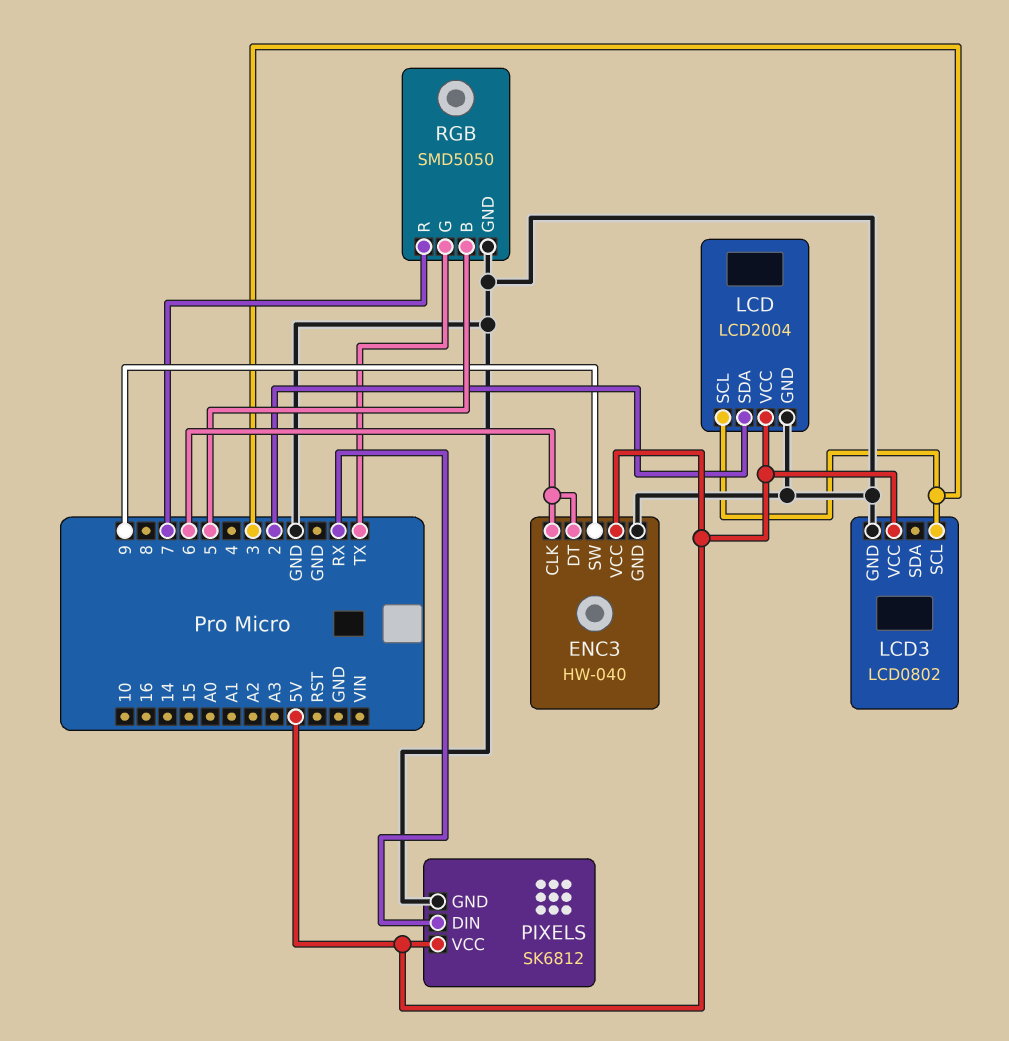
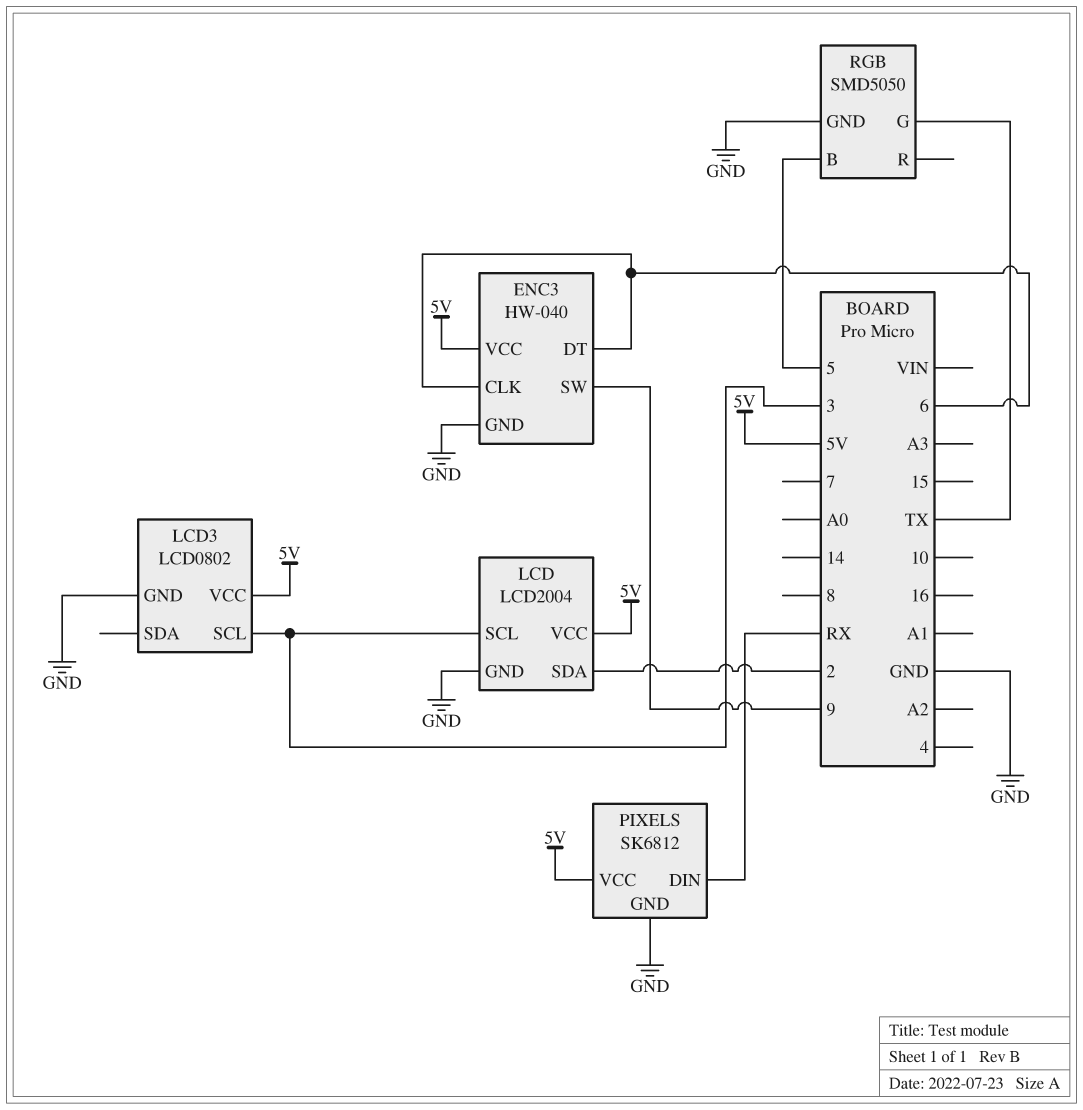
RGB pin R: 7 -> none

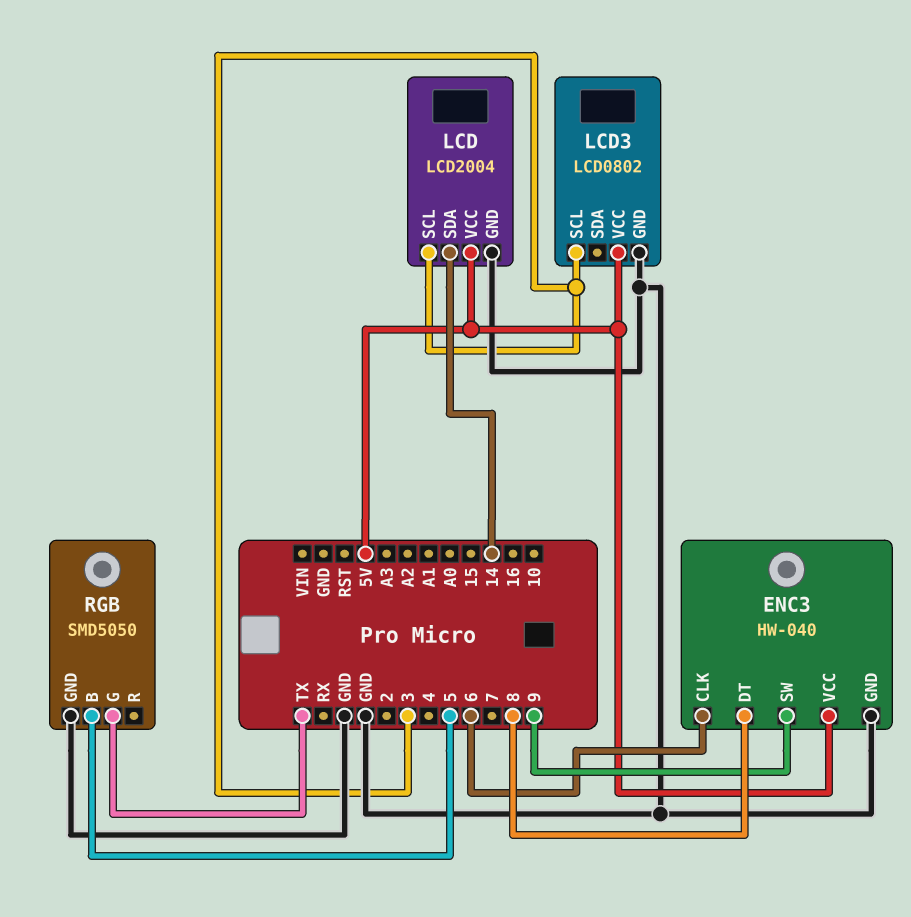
ENC3 pin DT: 6 -> 8
LCD pin SDA: 2 -> 14
PIXELS: SK6812 -> none
PIXELS pin DIN: RX -> none
PIXELS pin GND: GND -> none
PIXELS pin VCC: 5V -> none

